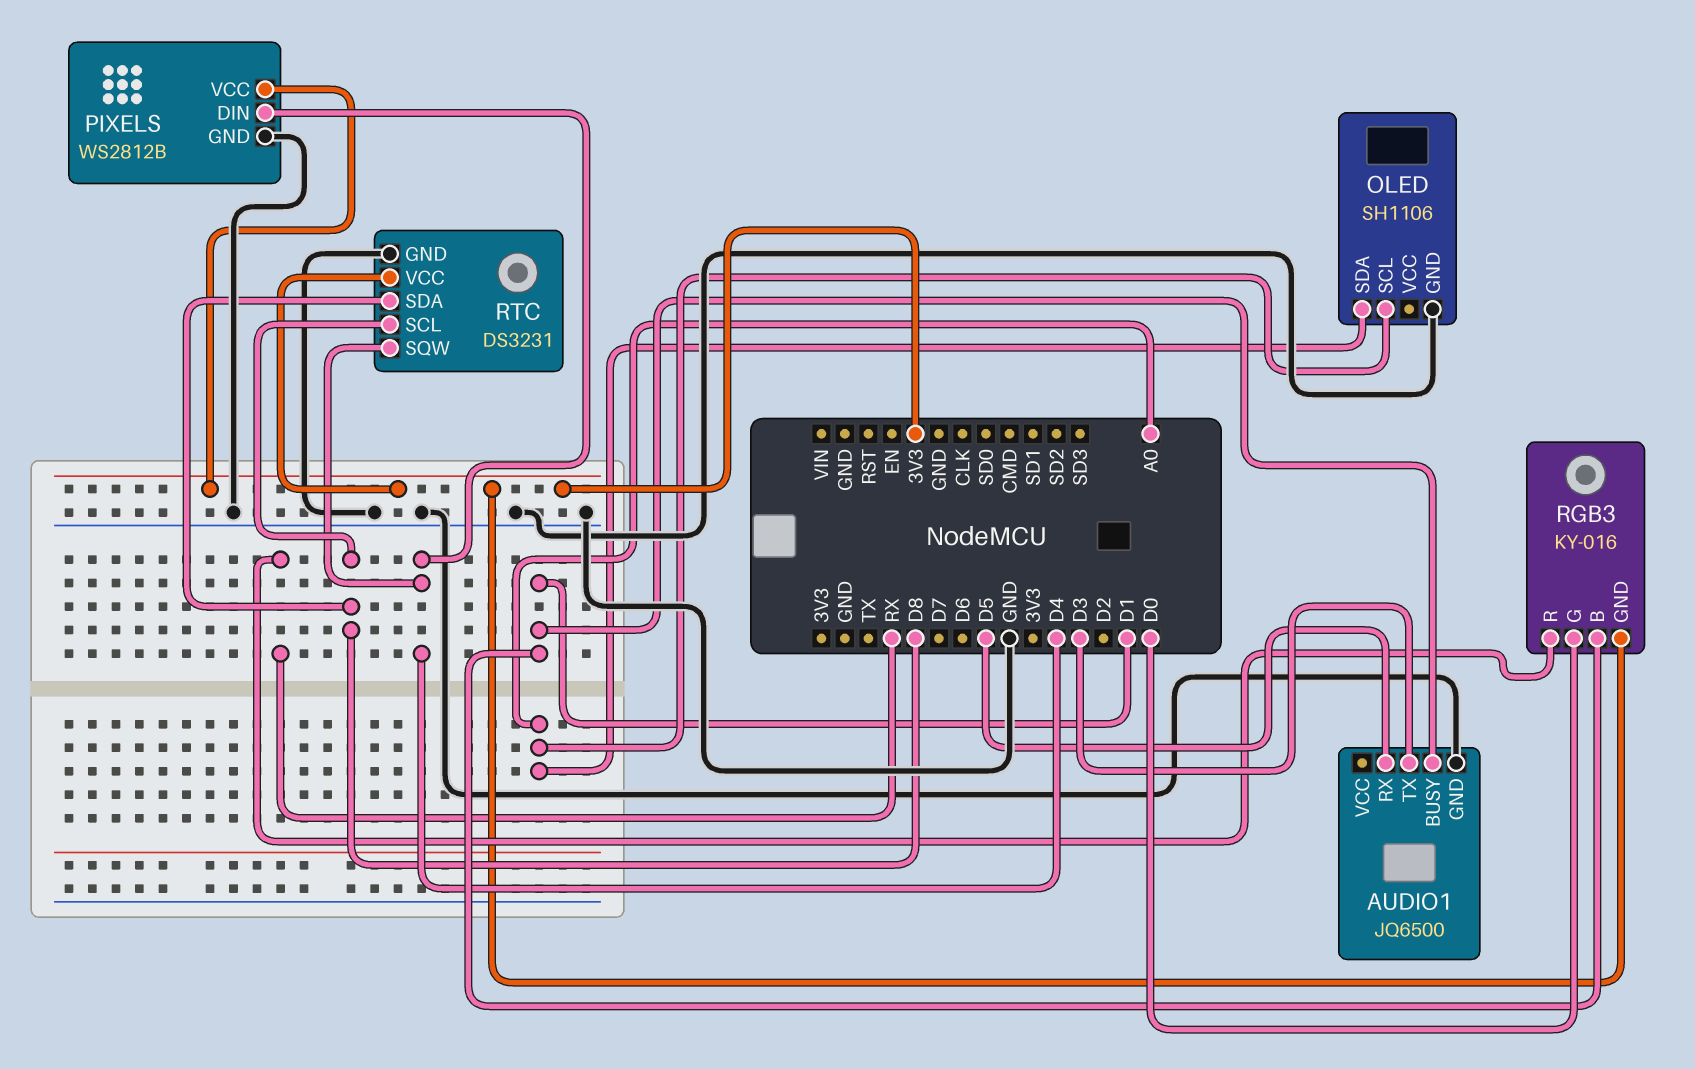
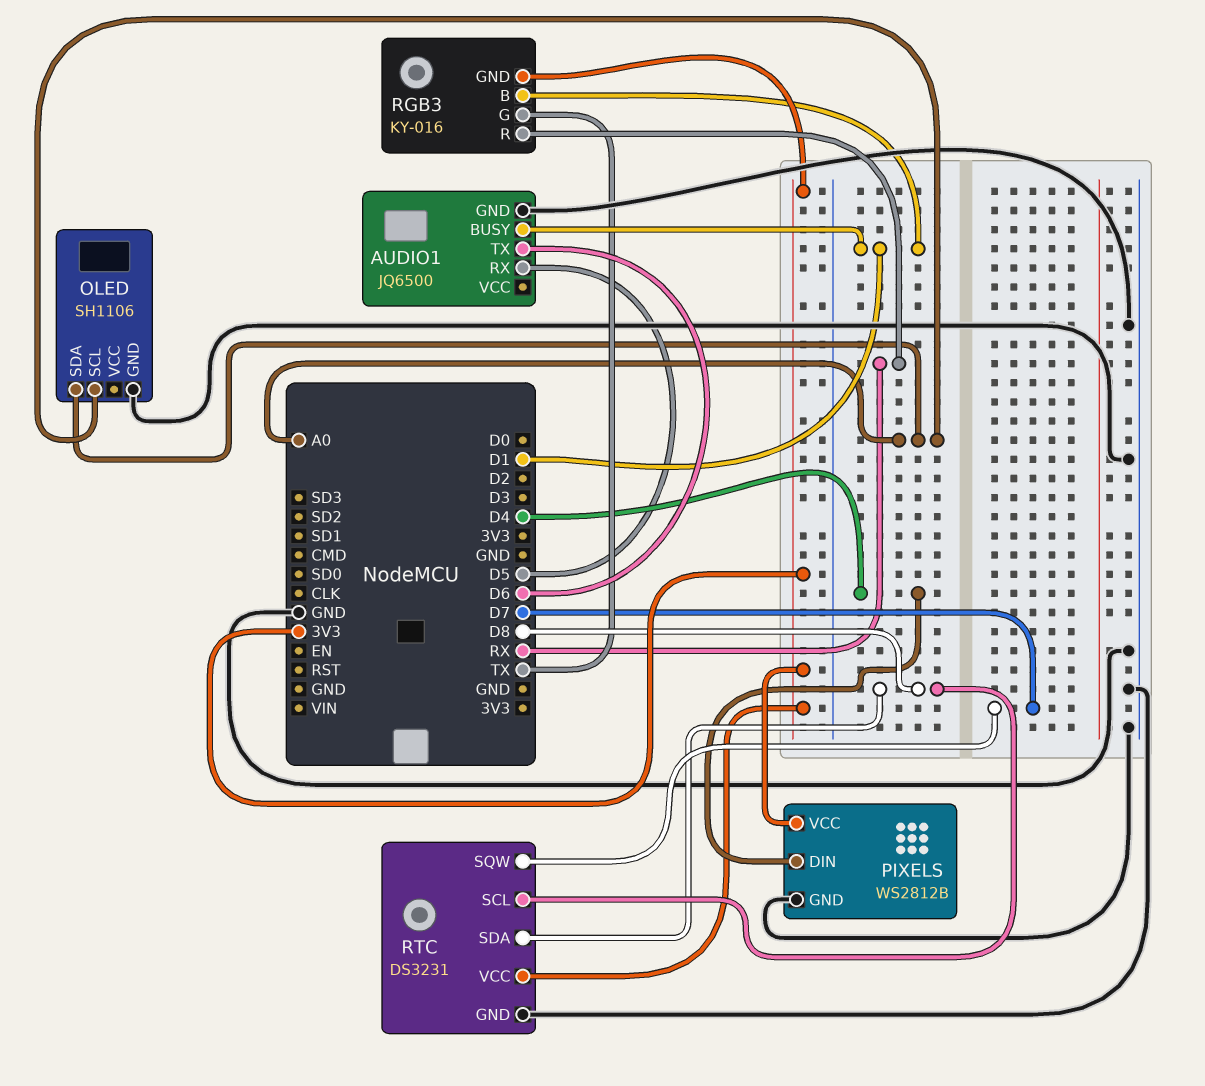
AUDIO1 pin TX: D3 -> D6
RGB3 pin G: D0 -> TX
RTC pin SQW: D4 -> D7

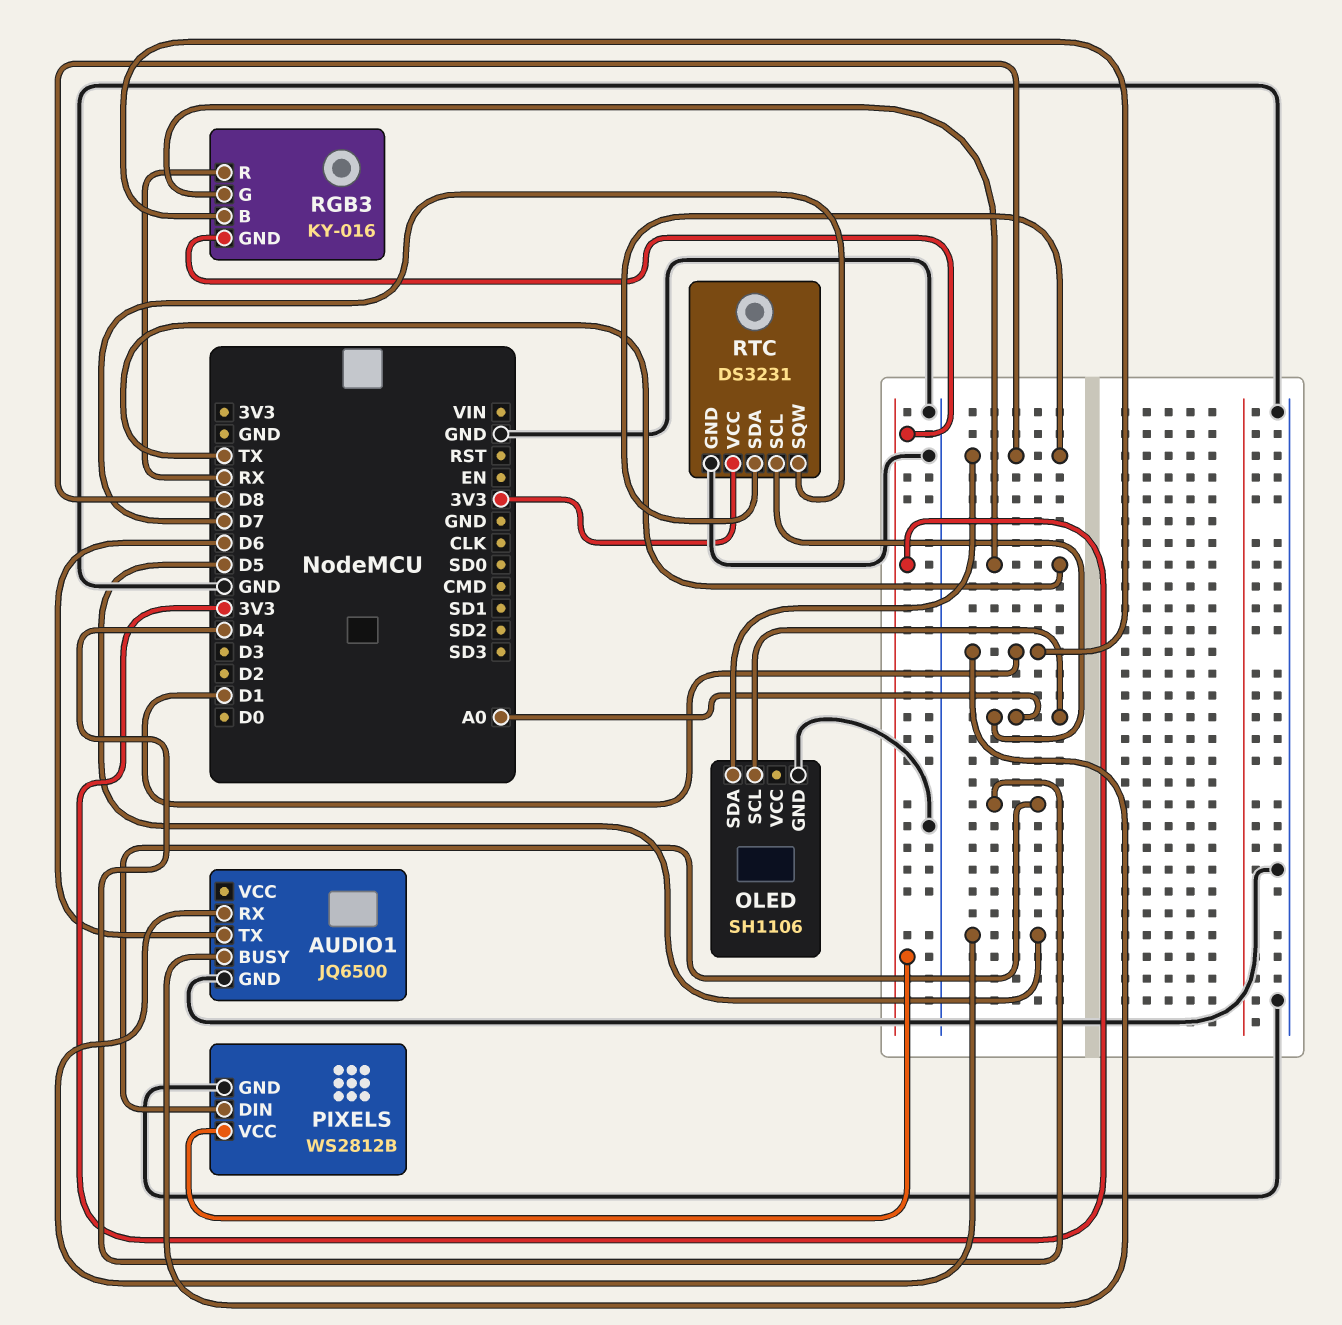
OLED pin SDA: A0 -> D8
RTC pin SCL: D8 -> A0

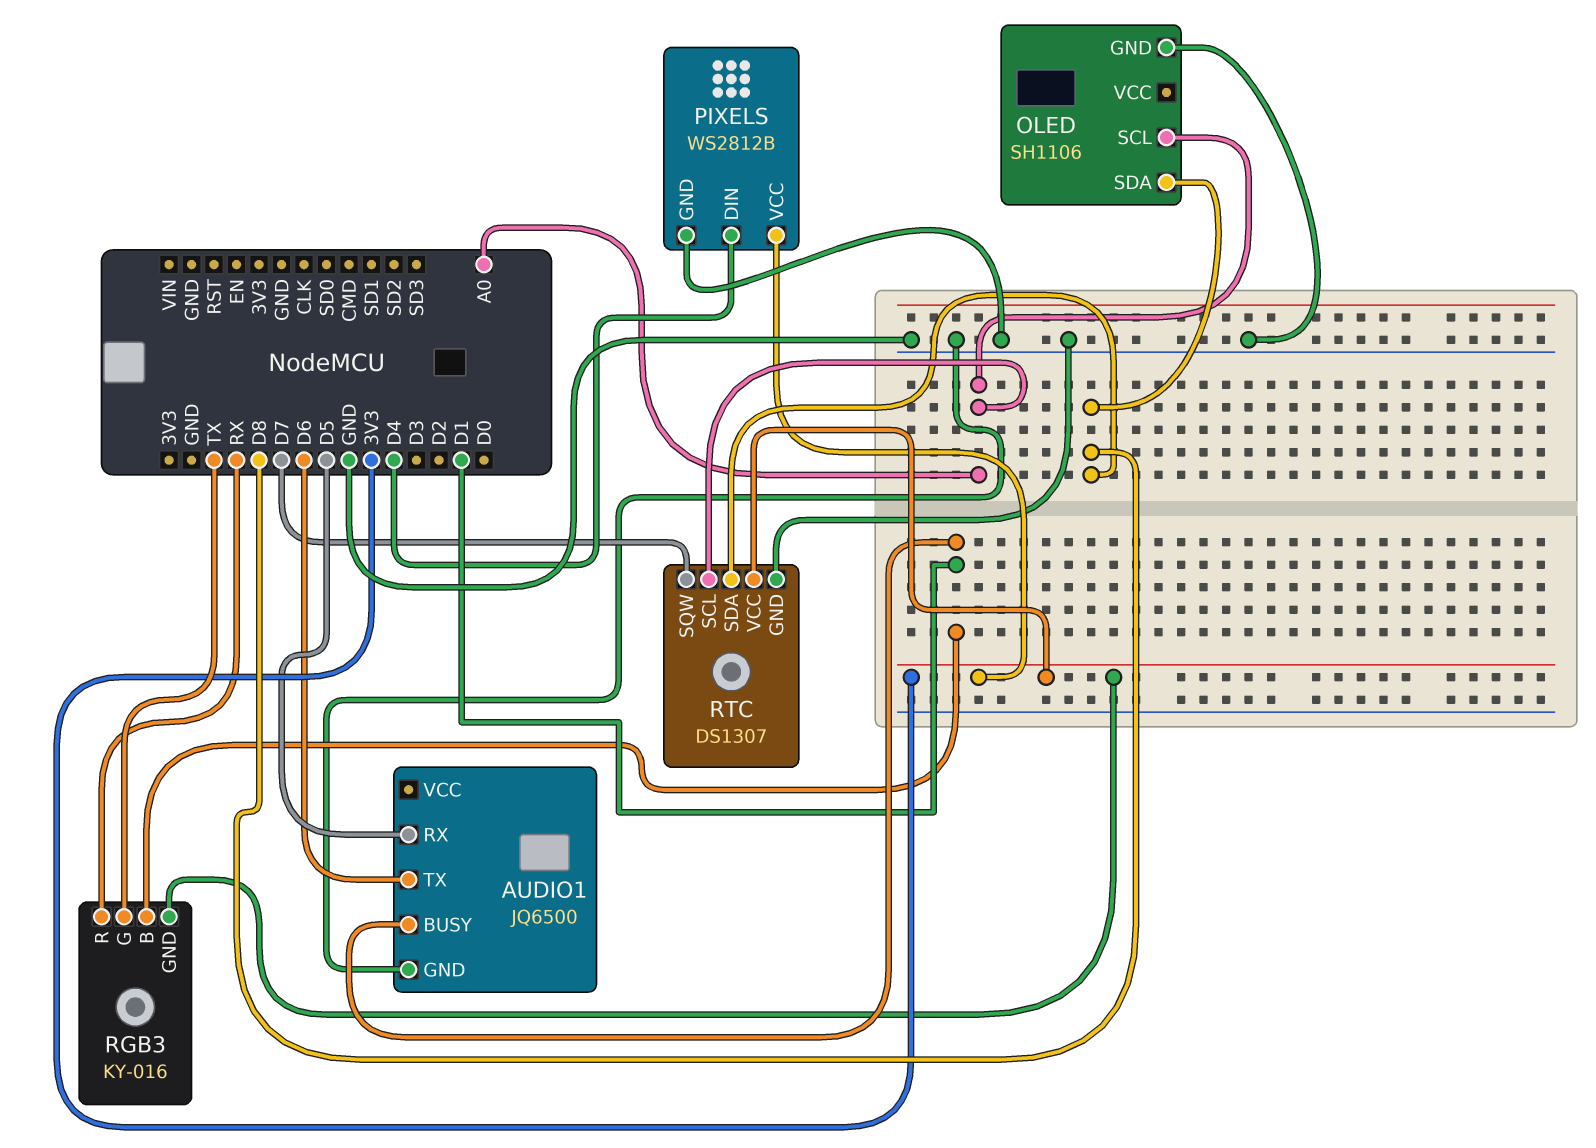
RTC: DS3231 -> DS1307

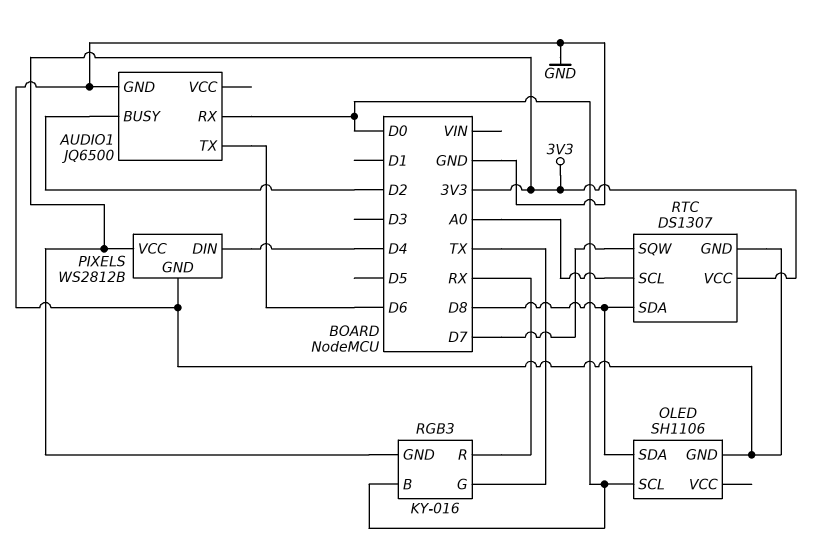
AUDIO1 pin BUSY: D1 -> D2
AUDIO1 pin RX: D5 -> D0
OLED pin SCL: A0 -> D0
RGB3 pin B: D1 -> D0

